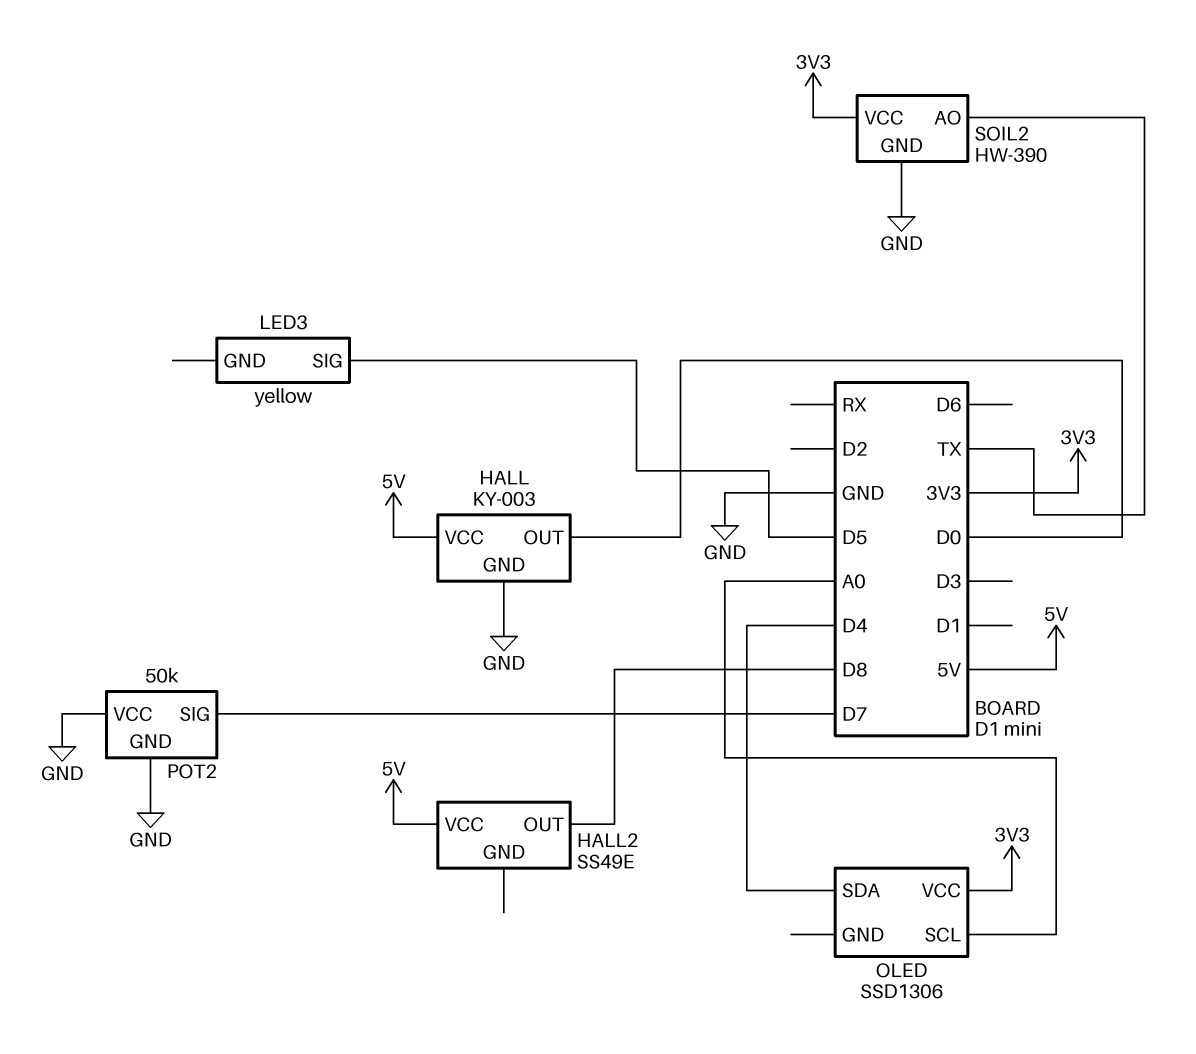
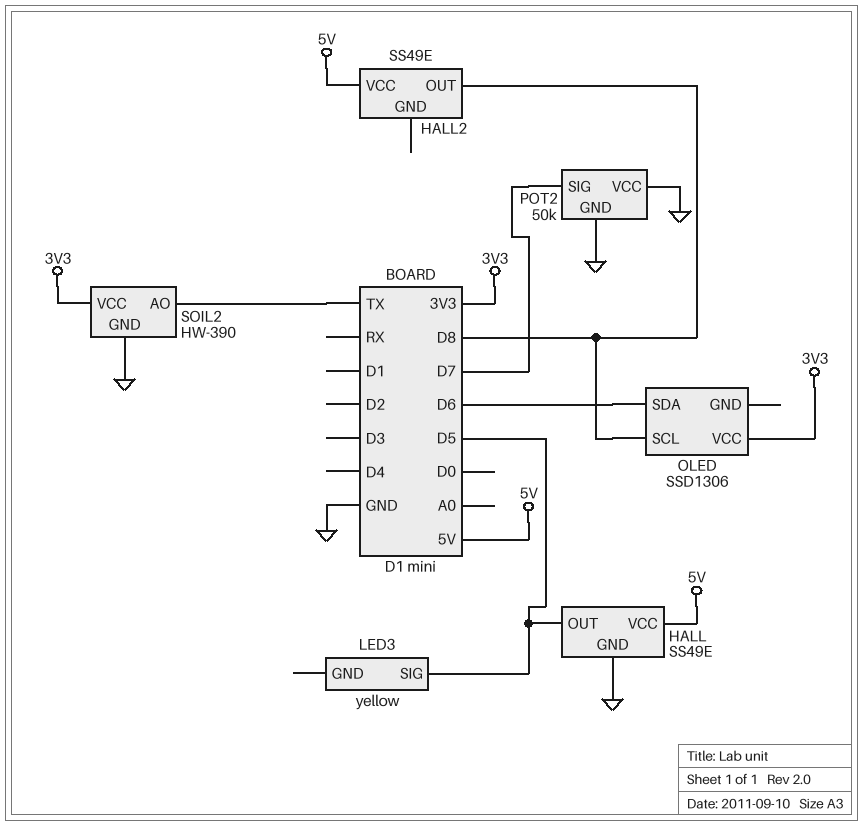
HALL: KY-003 -> SS49E
HALL pin OUT: D0 -> D5
OLED pin SCL: A0 -> D8
OLED pin SDA: D4 -> D6

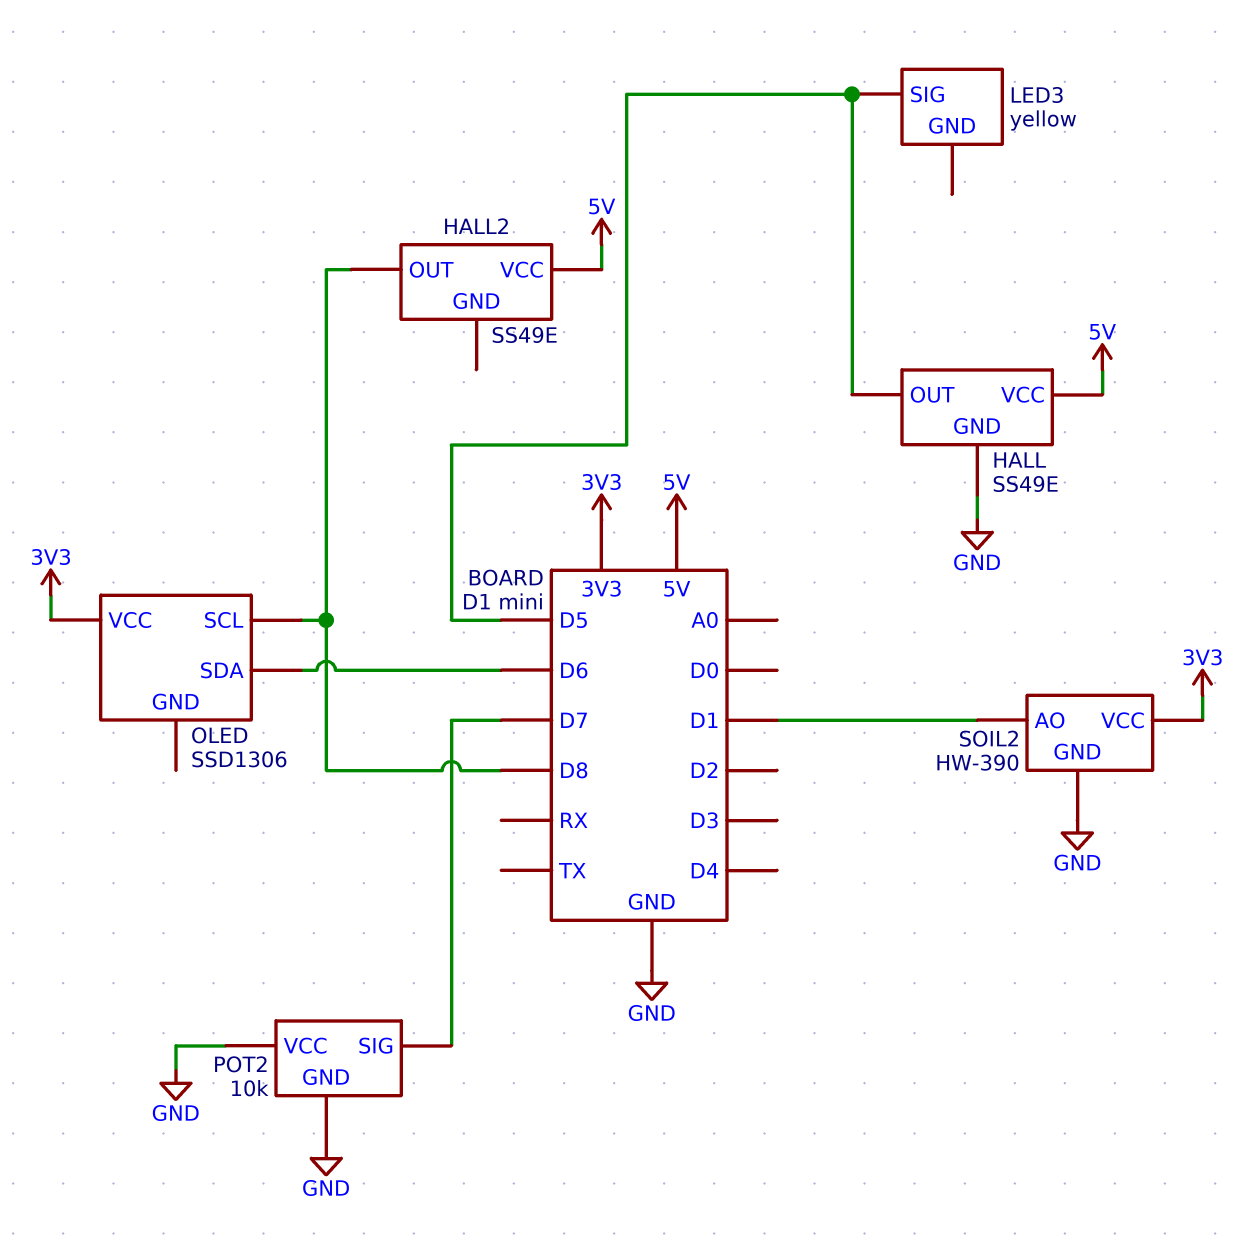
POT2: 50k -> 10k
SOIL2 pin AO: TX -> D1

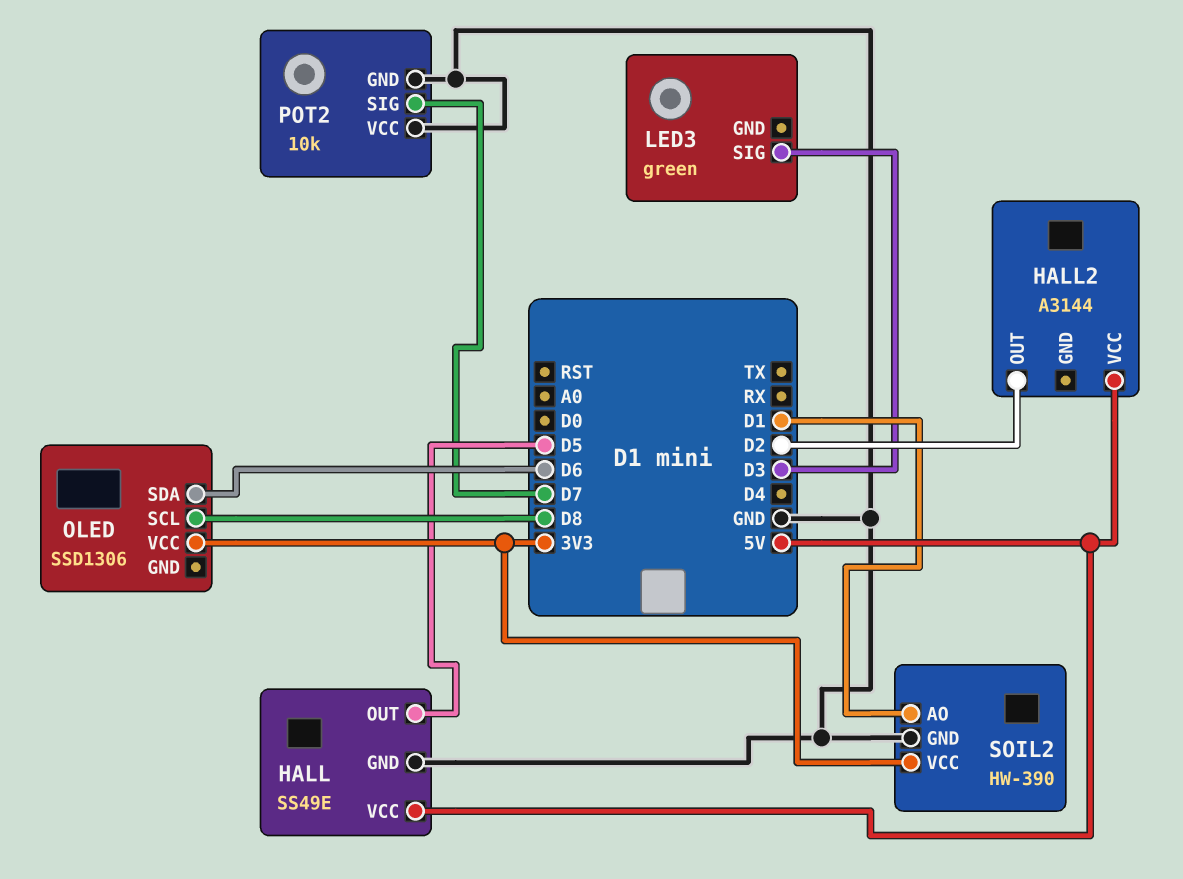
HALL2: SS49E -> A3144
HALL2 pin OUT: D8 -> D2
LED3: yellow -> green
LED3 pin SIG: D5 -> D3

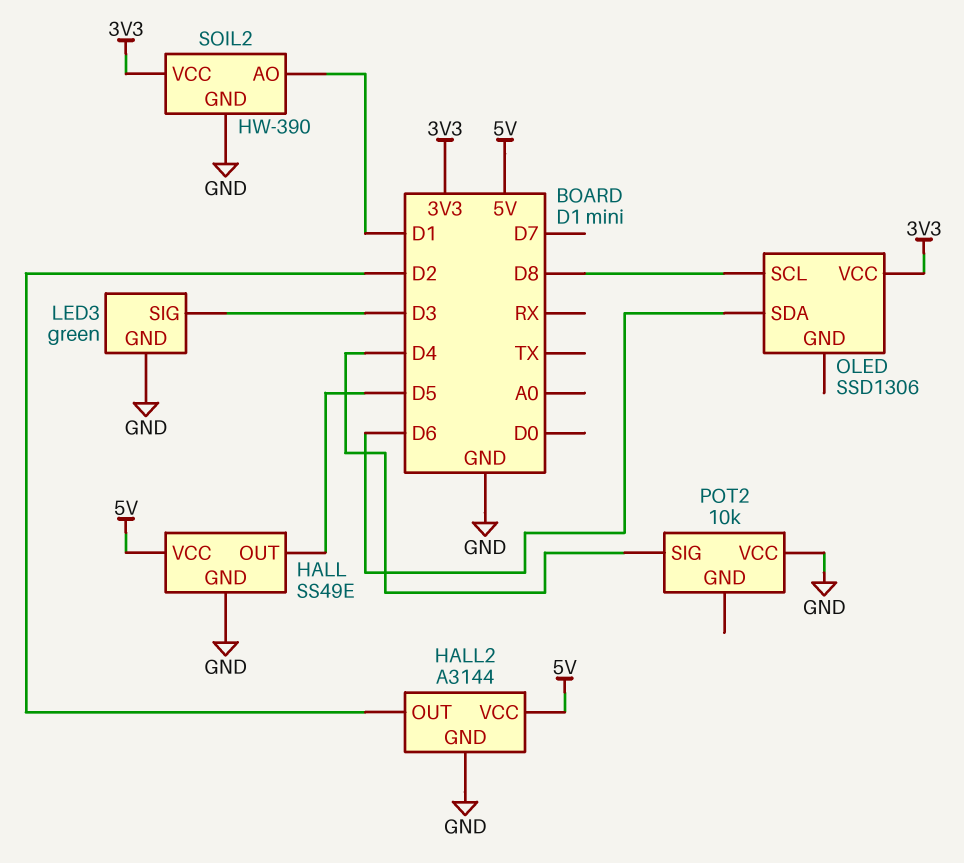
HALL2 pin GND: none -> GND
LED3 pin GND: none -> GND
POT2 pin GND: GND -> none
POT2 pin SIG: D7 -> D4

